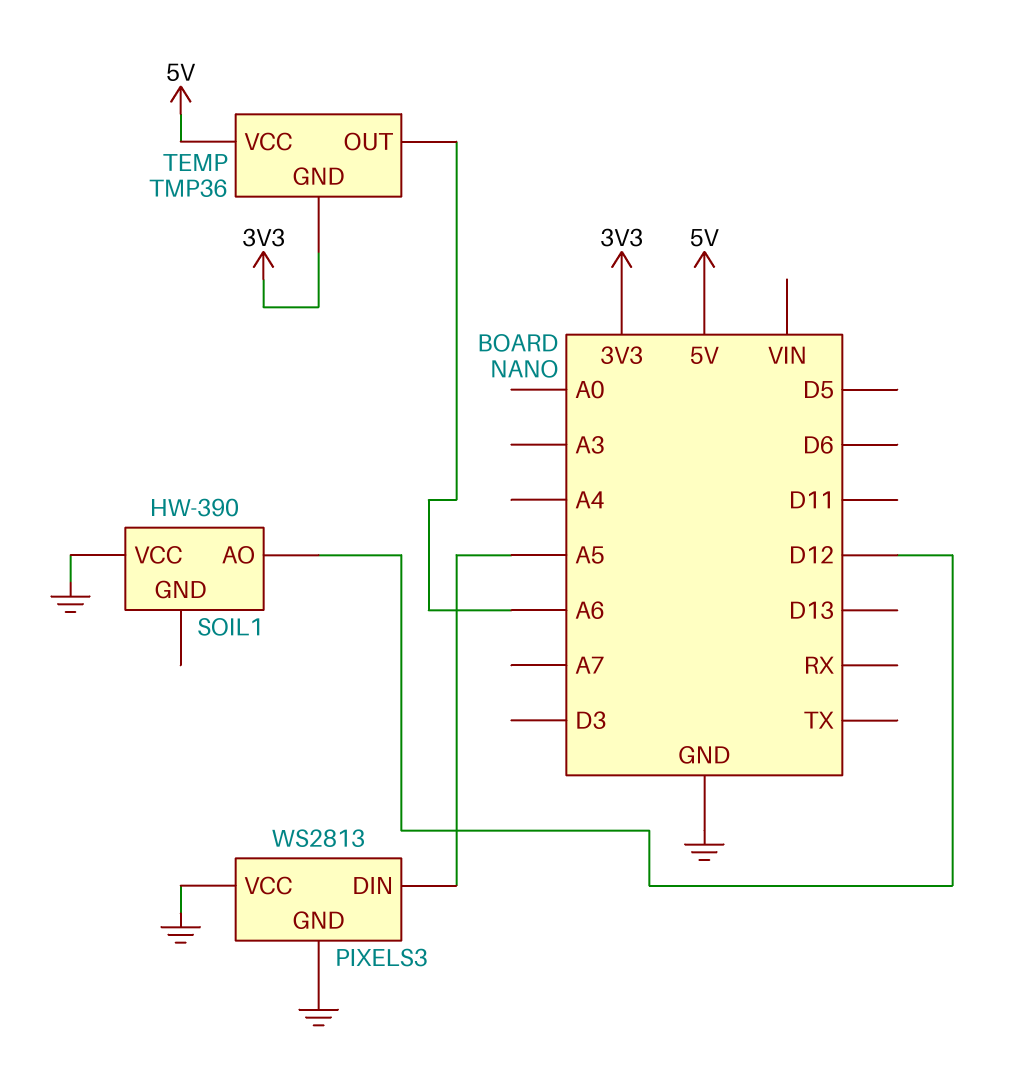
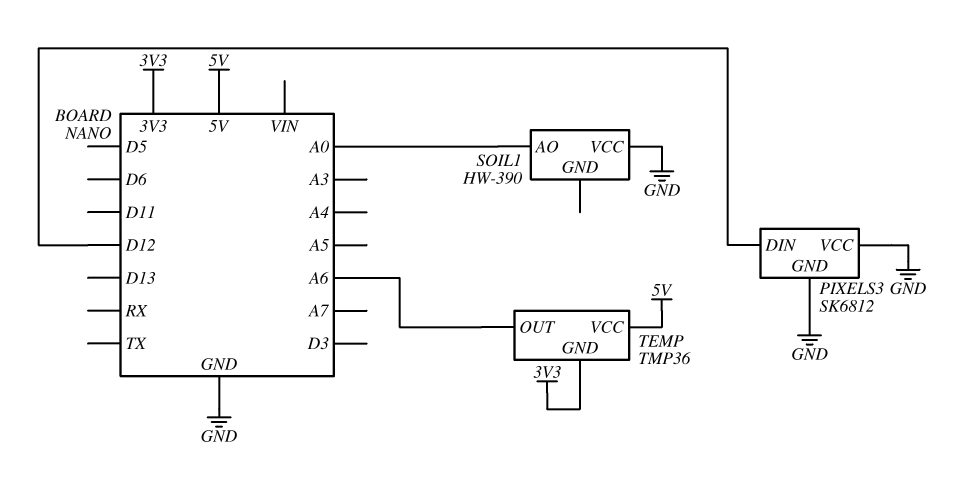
PIXELS3: WS2813 -> SK6812
PIXELS3 pin DIN: A5 -> D12
SOIL1 pin AO: D12 -> A0

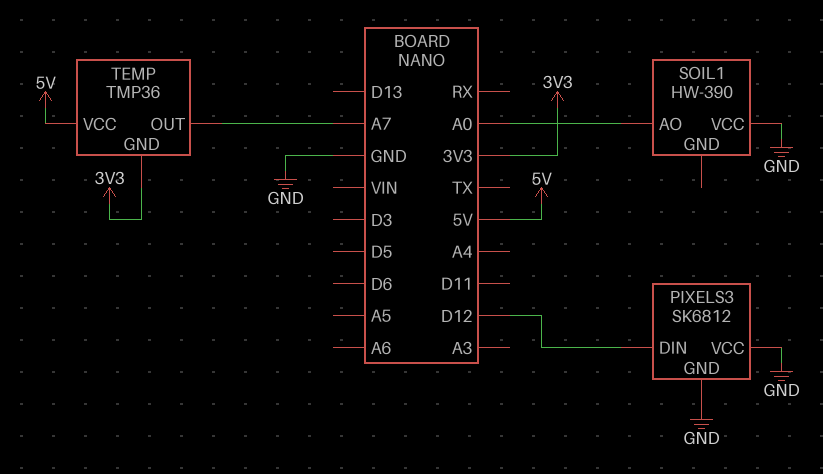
TEMP pin OUT: A6 -> A7

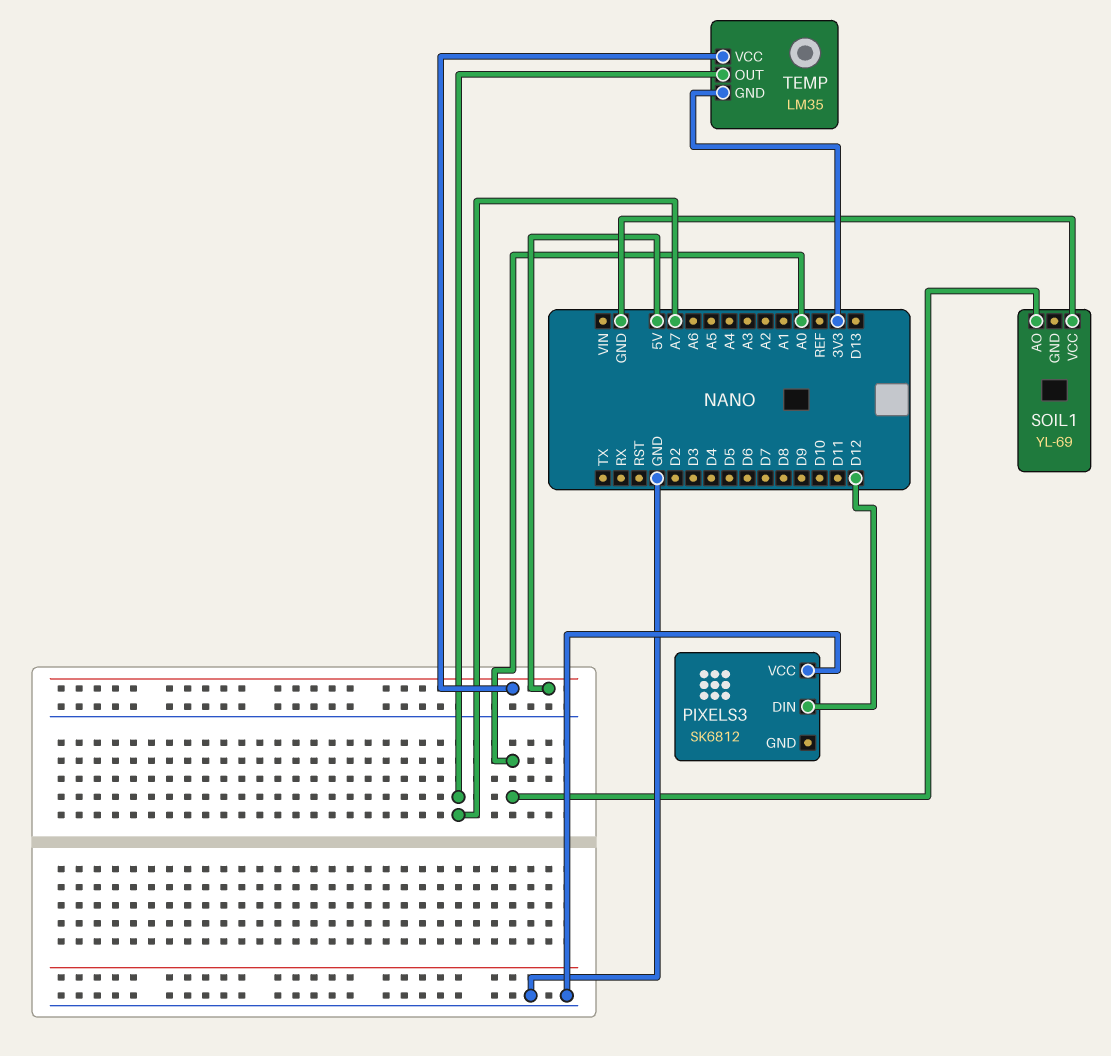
PIXELS3 pin GND: GND -> none
SOIL1: HW-390 -> YL-69
TEMP: TMP36 -> LM35

